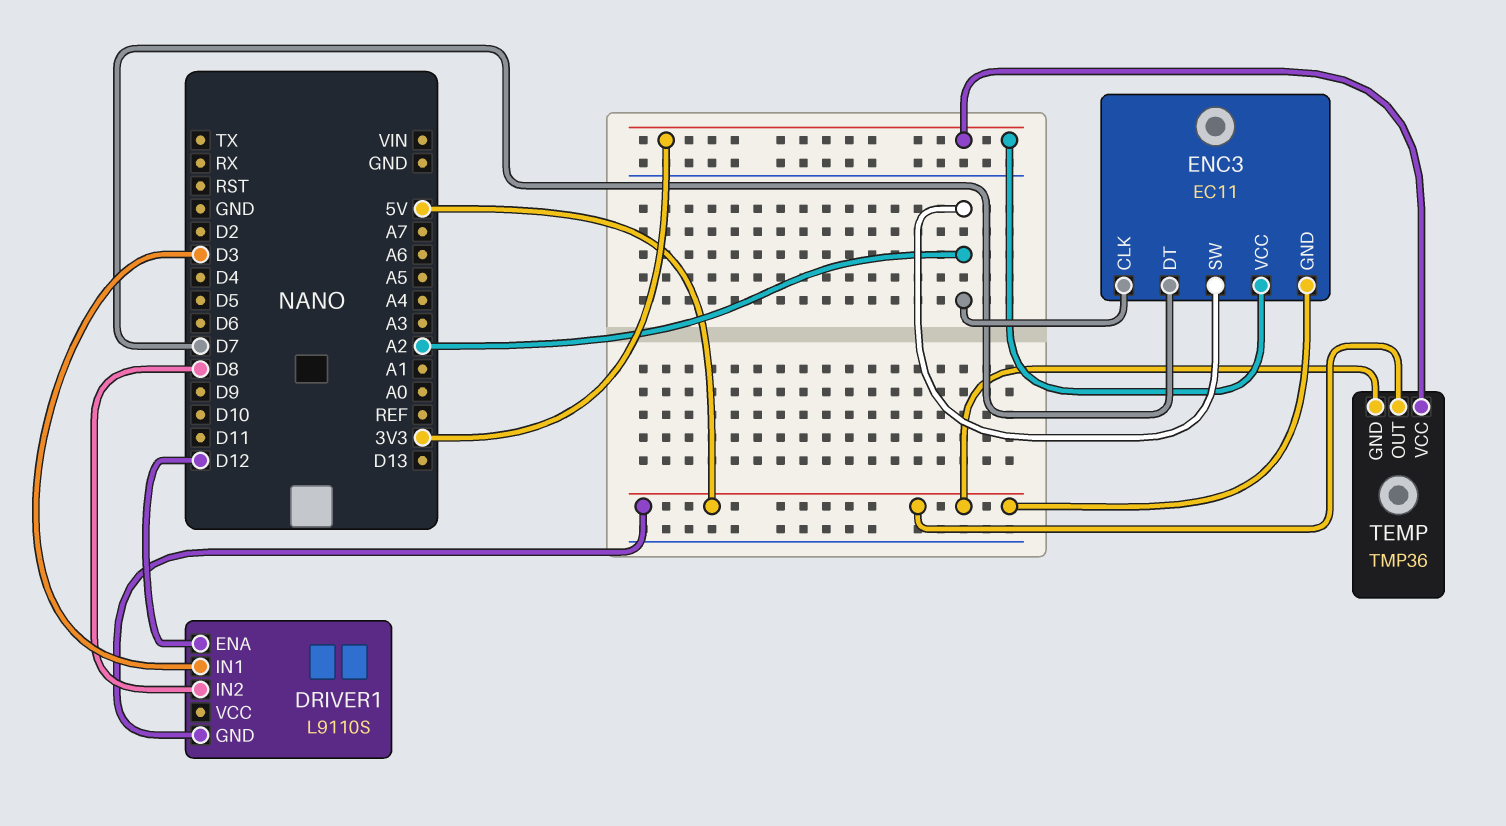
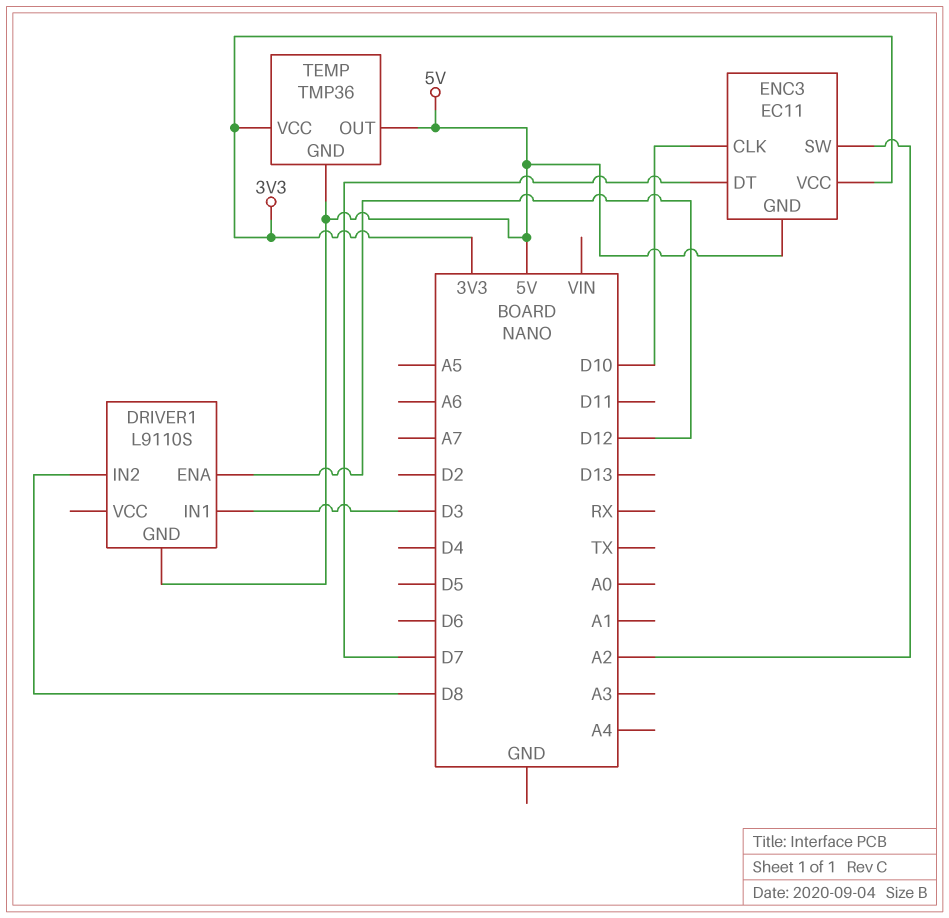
ENC3 pin CLK: A2 -> D10

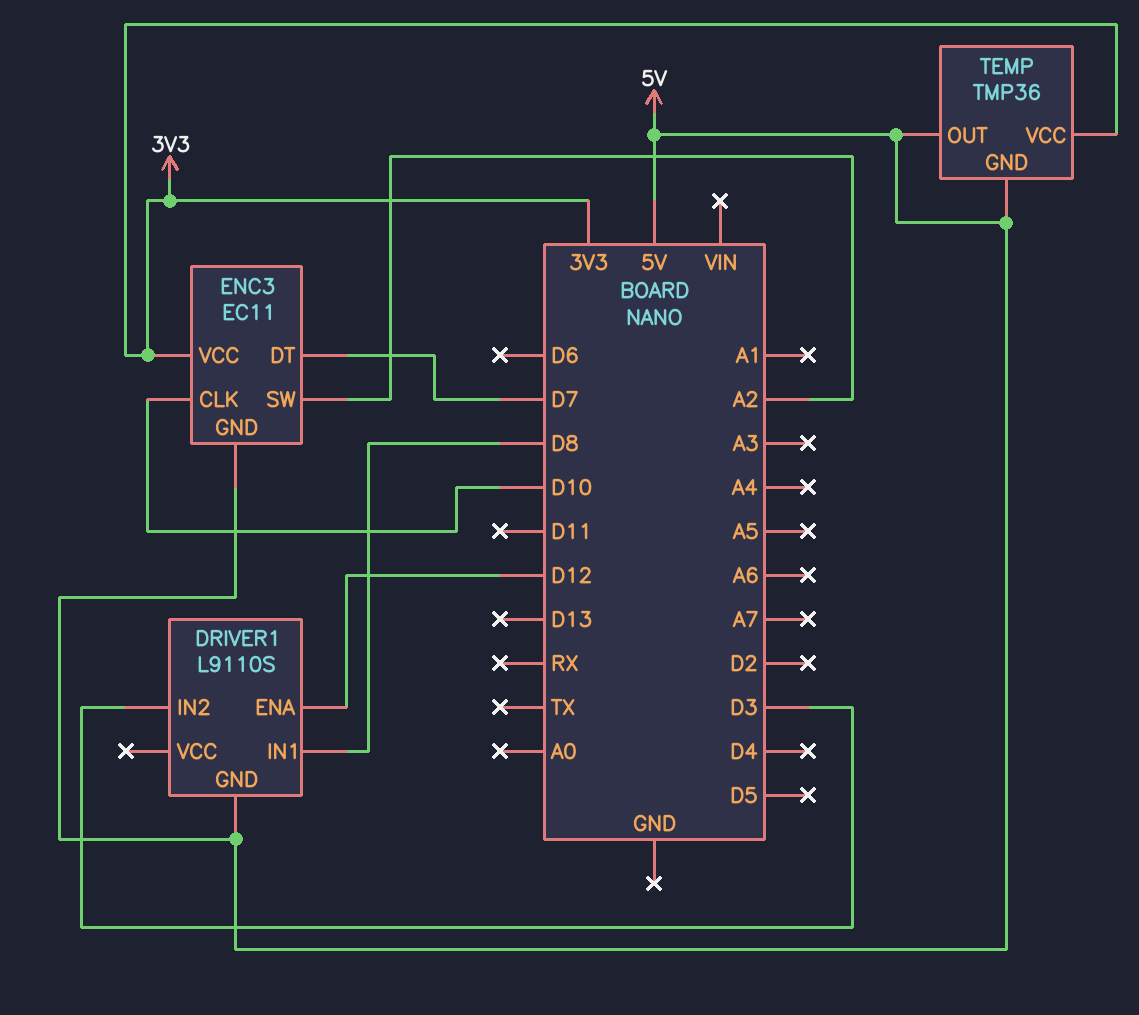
DRIVER1 pin IN1: D3 -> D8
DRIVER1 pin IN2: D8 -> D3

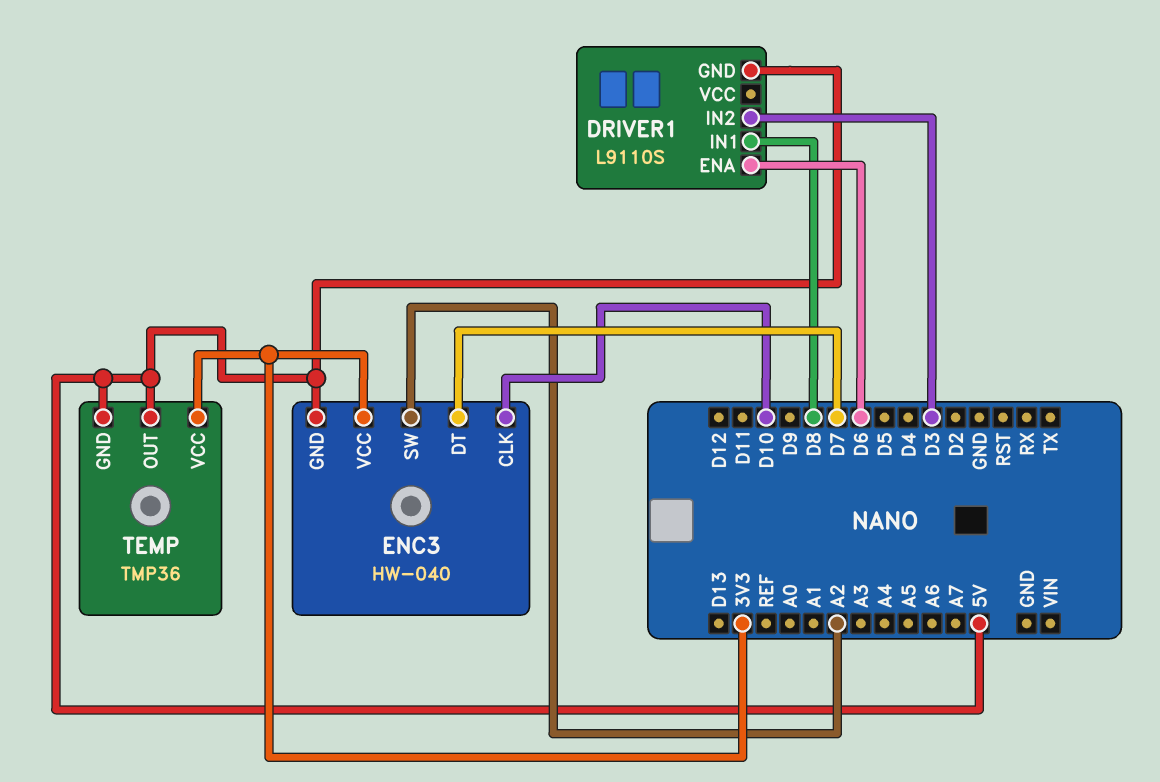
DRIVER1 pin ENA: D12 -> D6
ENC3: EC11 -> HW-040

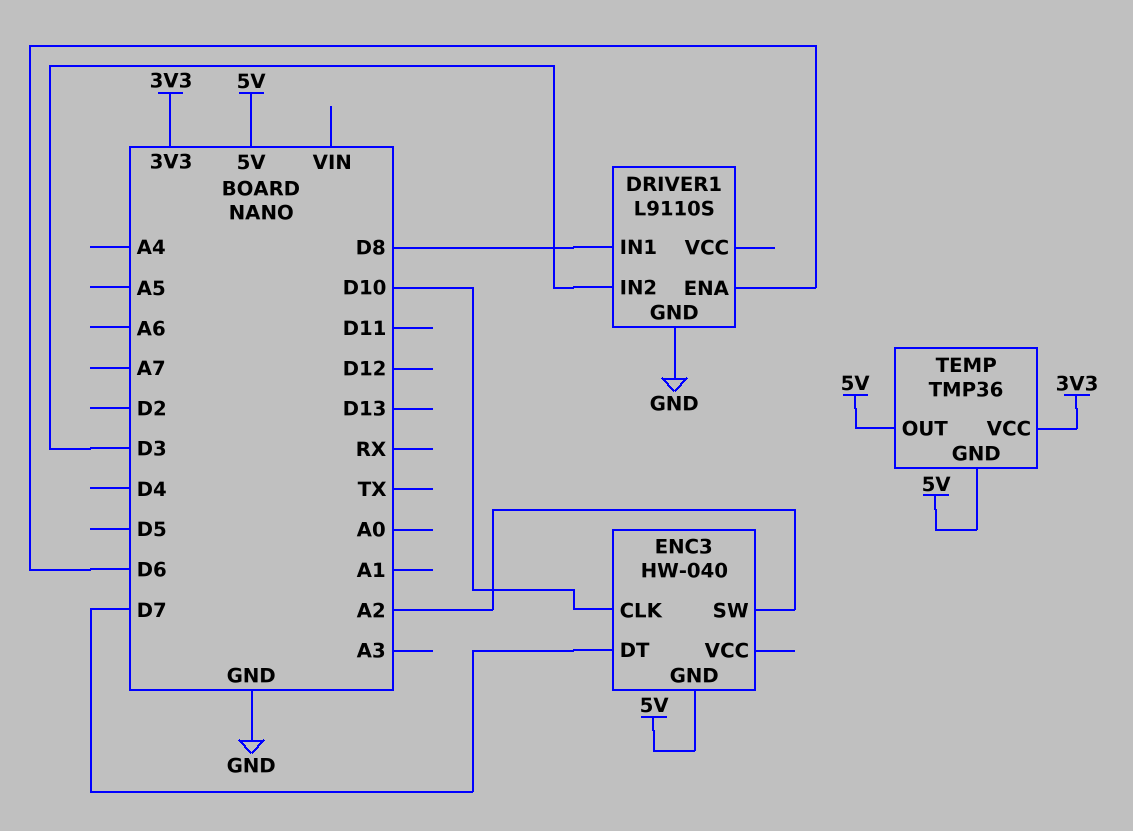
DRIVER1 pin GND: 5V -> GND
ENC3 pin VCC: 3V3 -> none

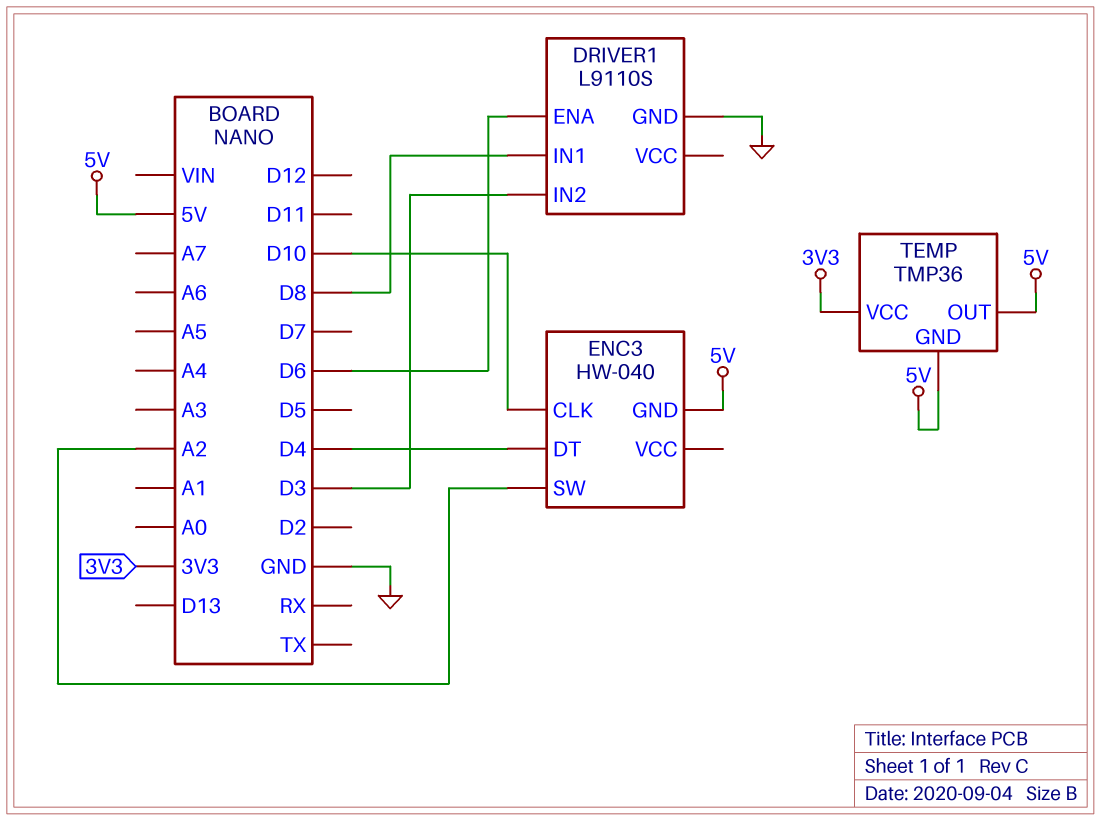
ENC3 pin DT: D7 -> D4

